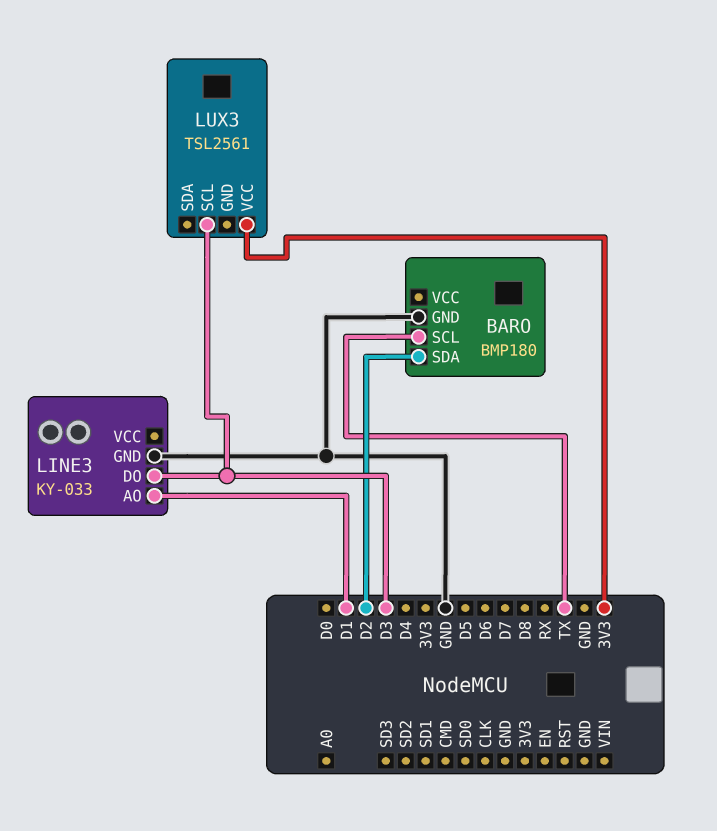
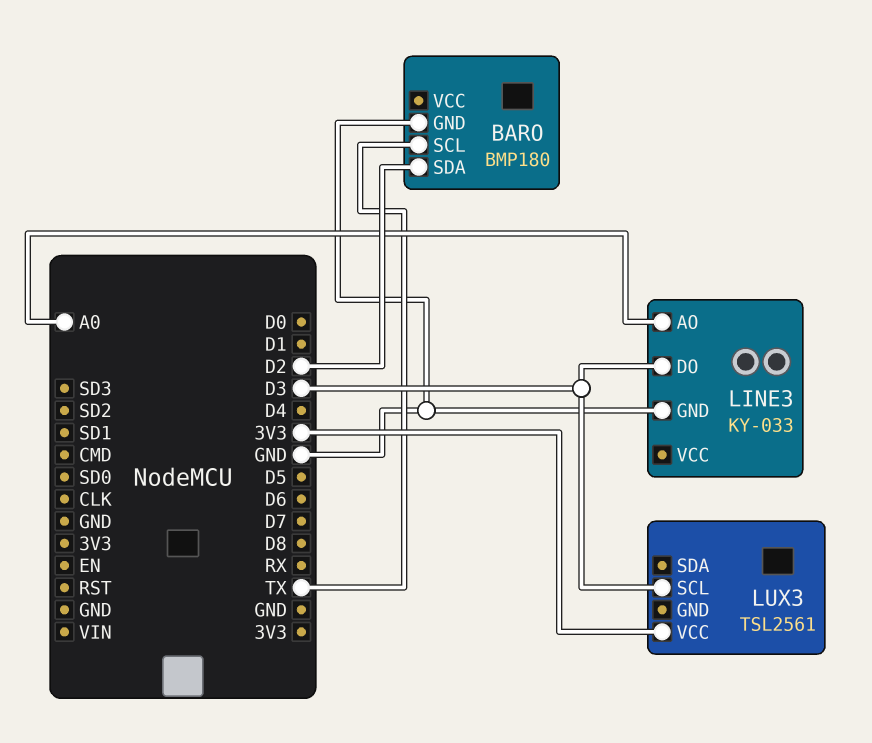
LINE3 pin AO: D1 -> A0

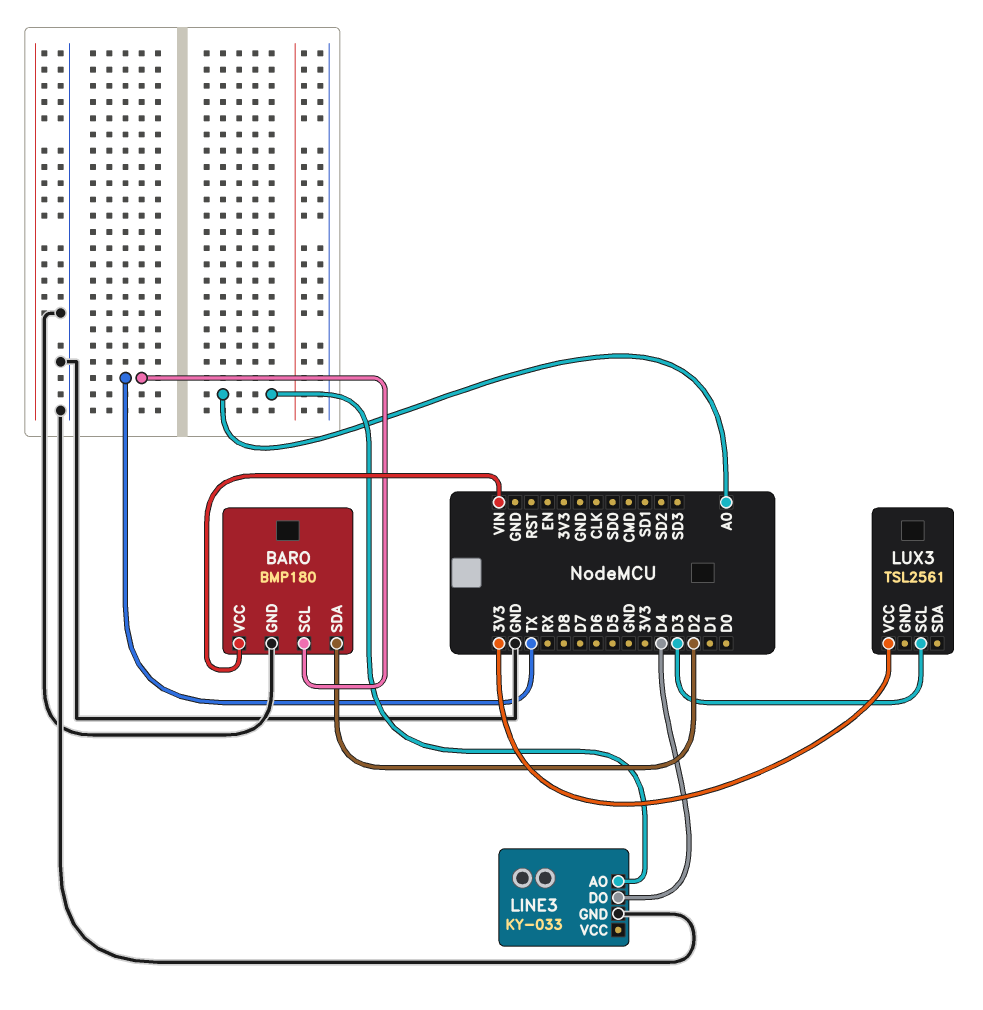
BARO pin VCC: none -> VIN
LINE3 pin DO: D3 -> D4

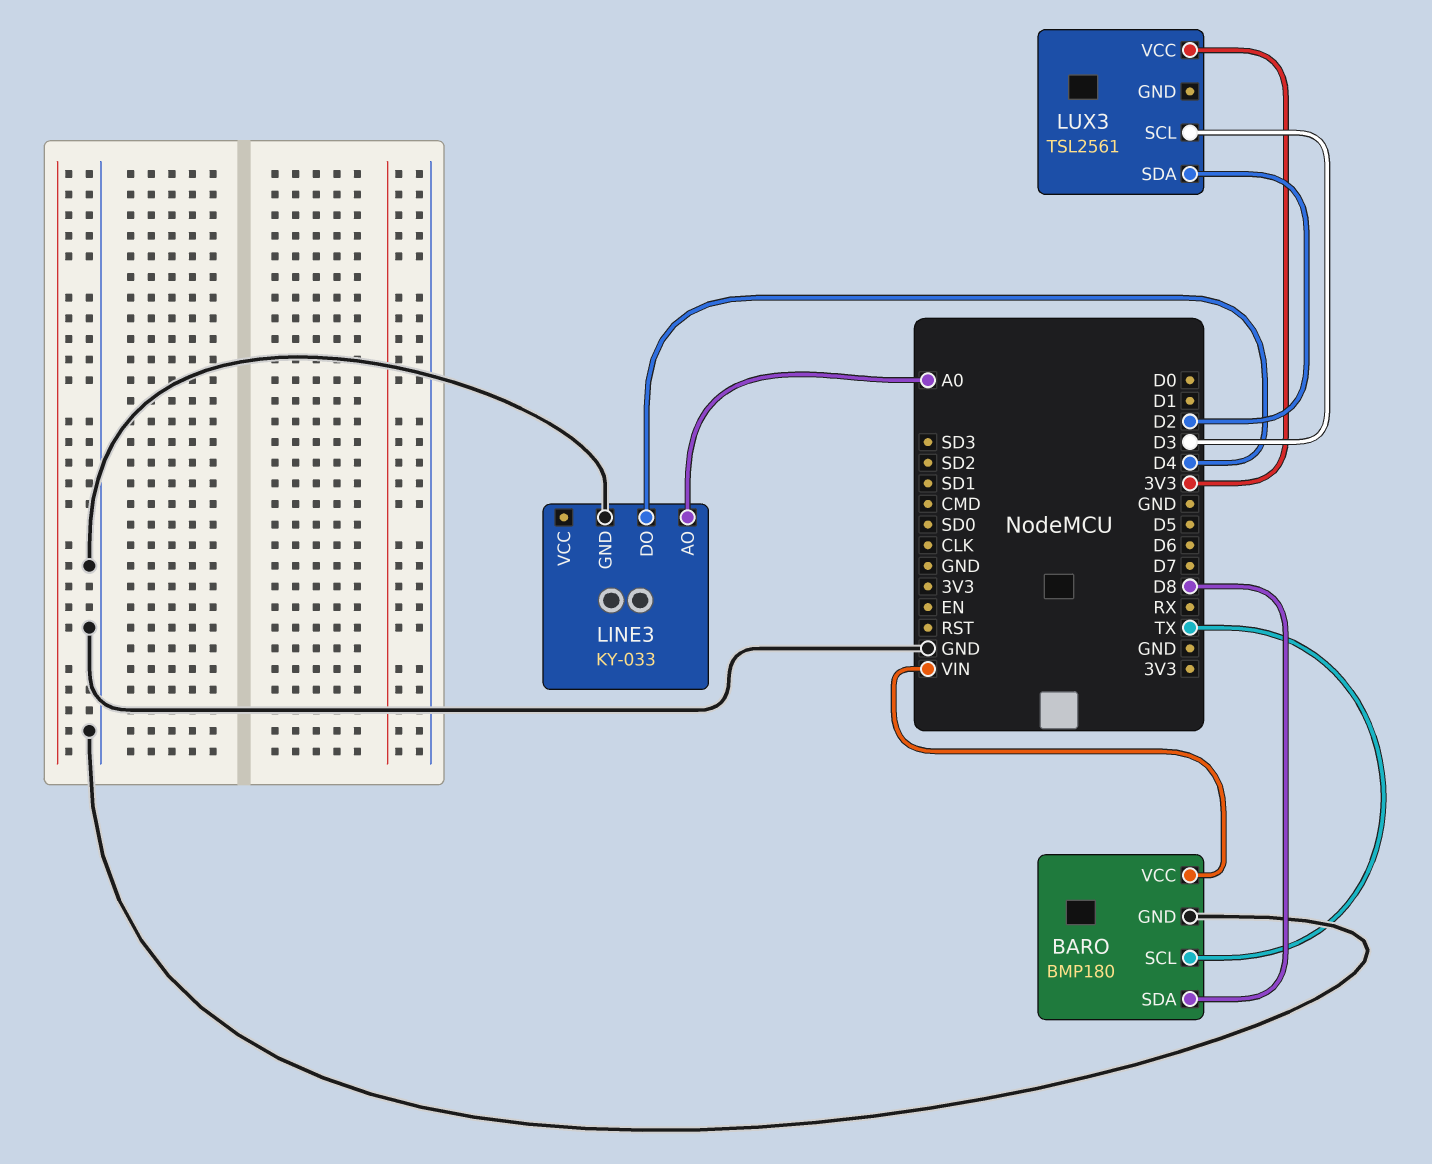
BARO pin SDA: D2 -> D8
LUX3 pin SDA: none -> D2

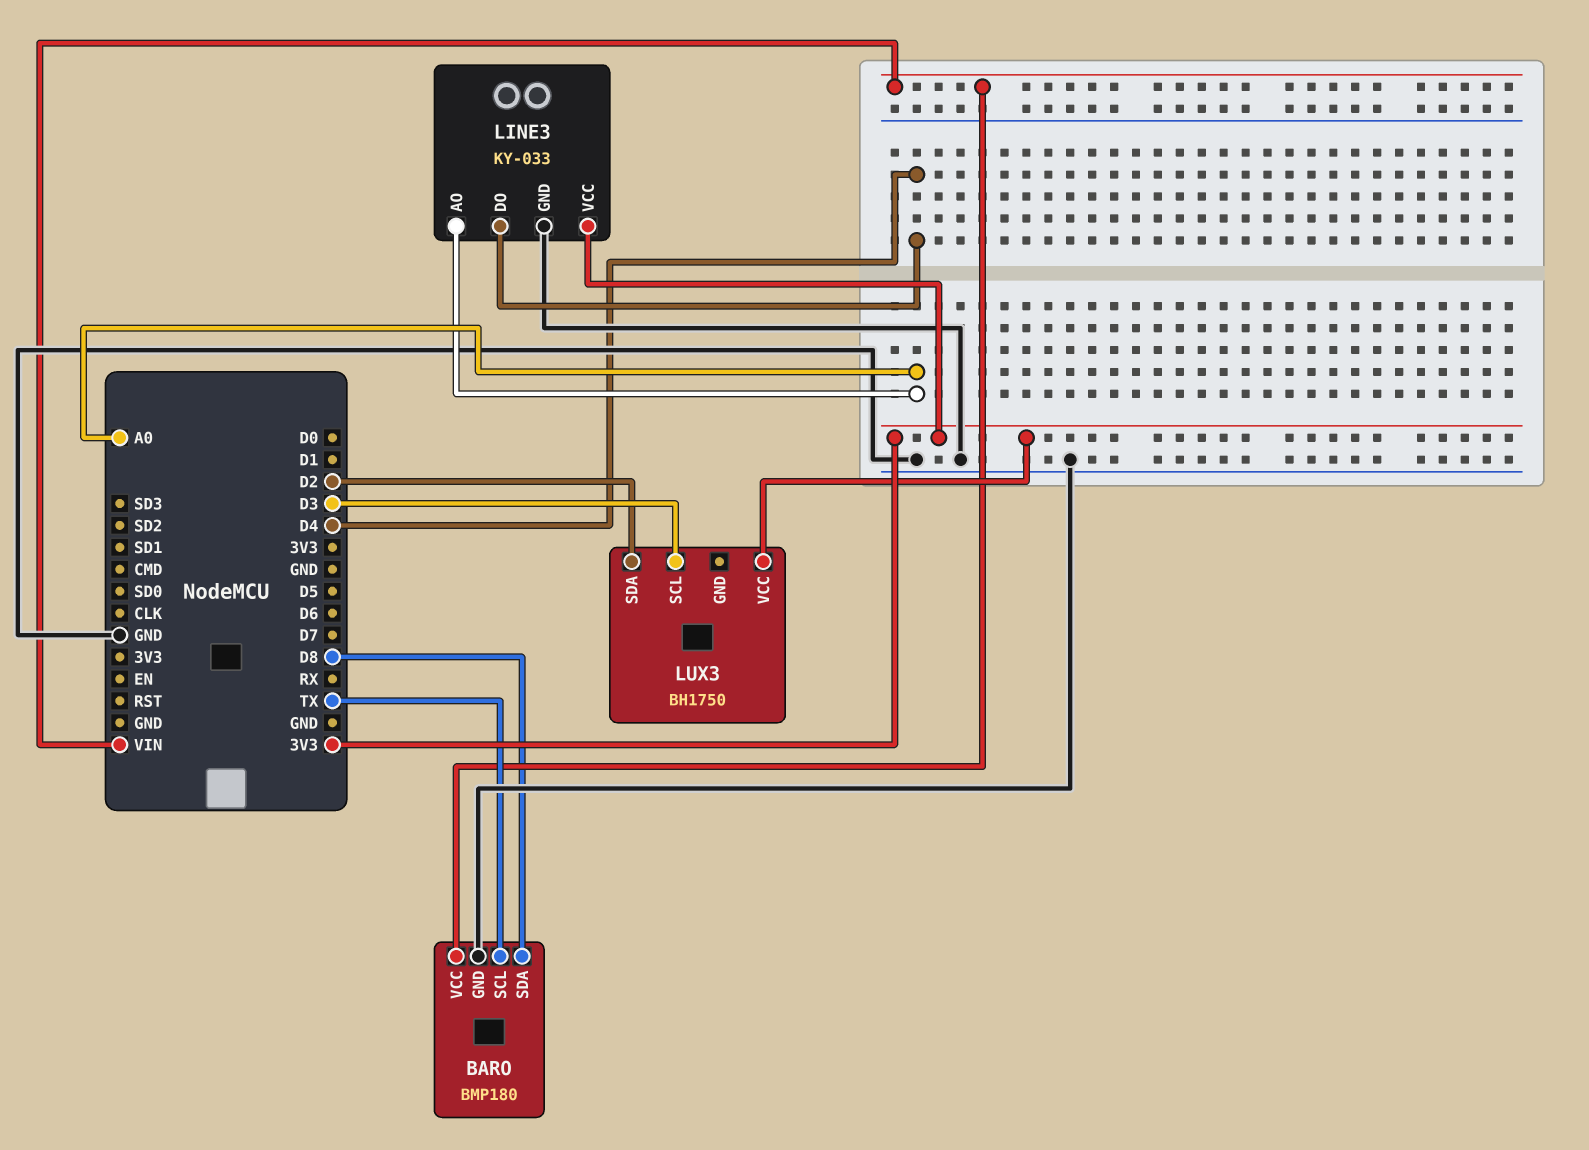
LINE3 pin VCC: none -> 3V3
LUX3: TSL2561 -> BH1750

